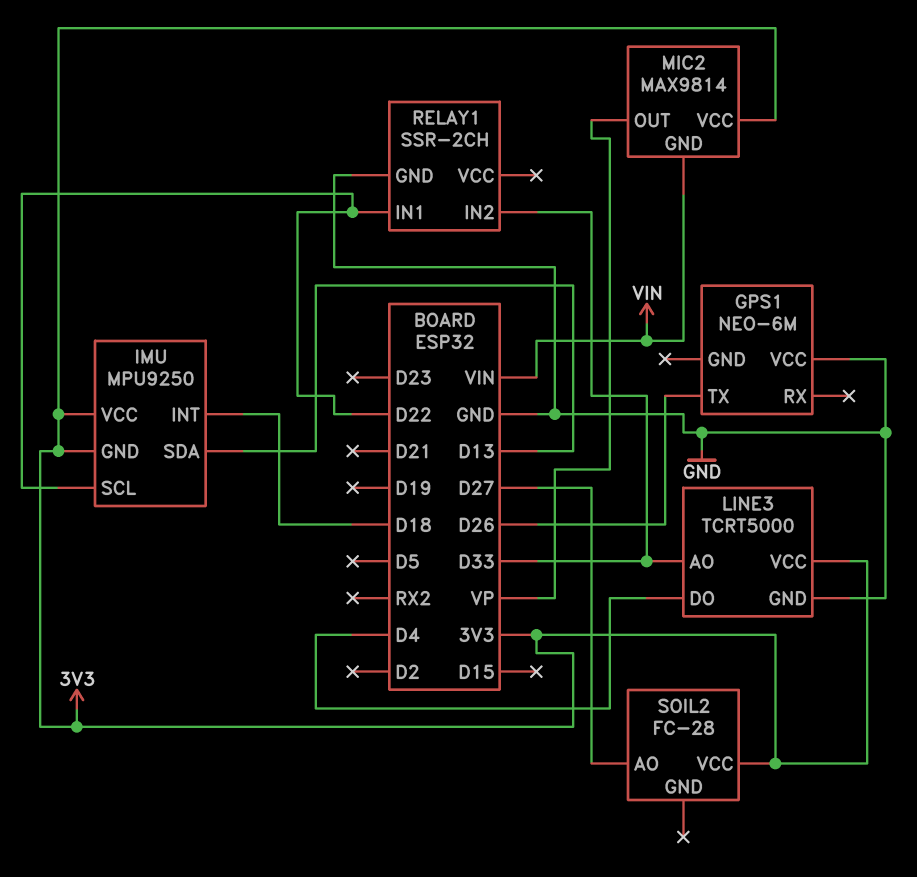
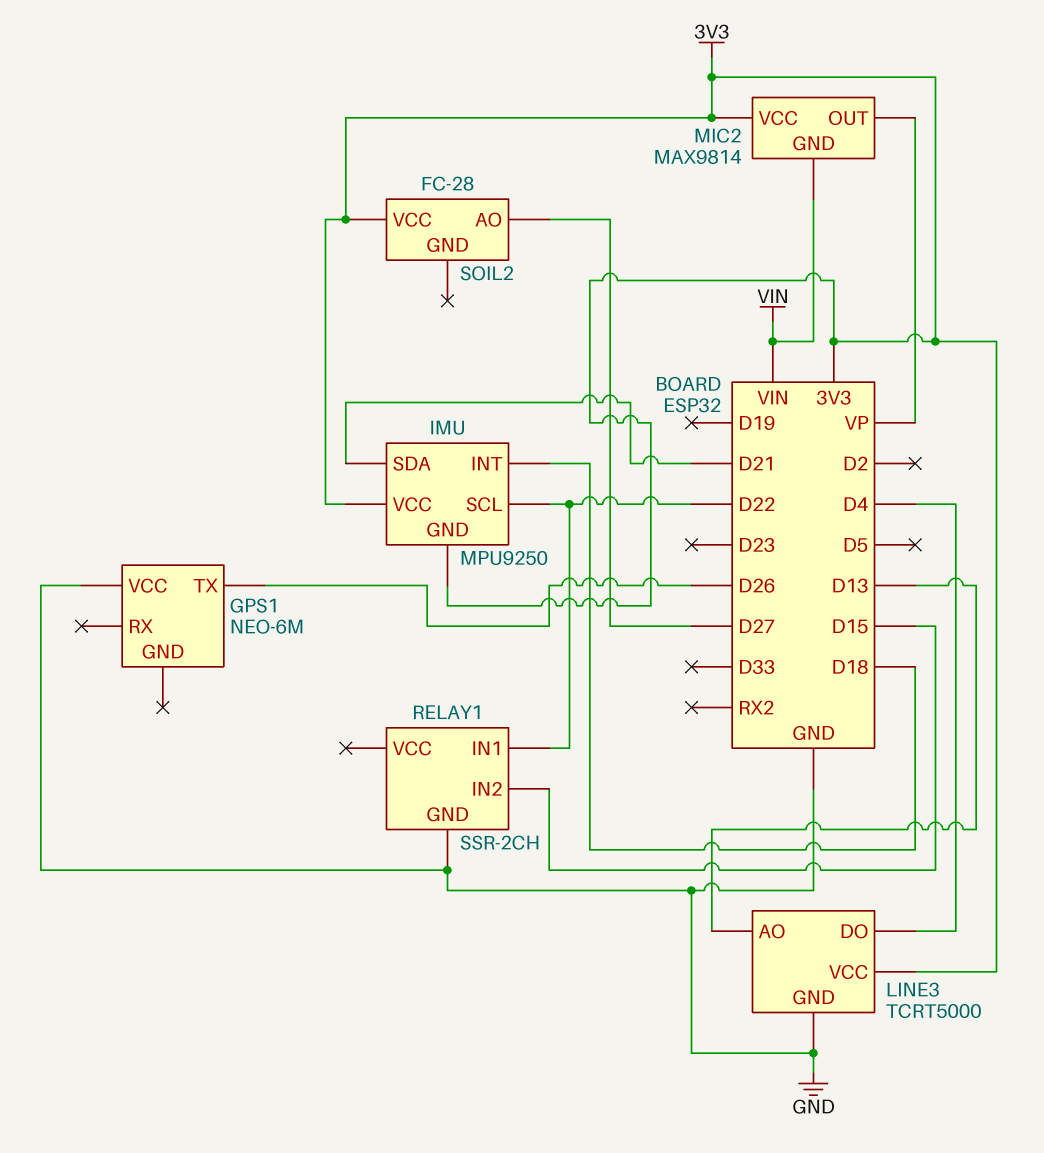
IMU pin SDA: D13 -> D21
LINE3 pin AO: D33 -> D13
RELAY1 pin IN2: D33 -> D15

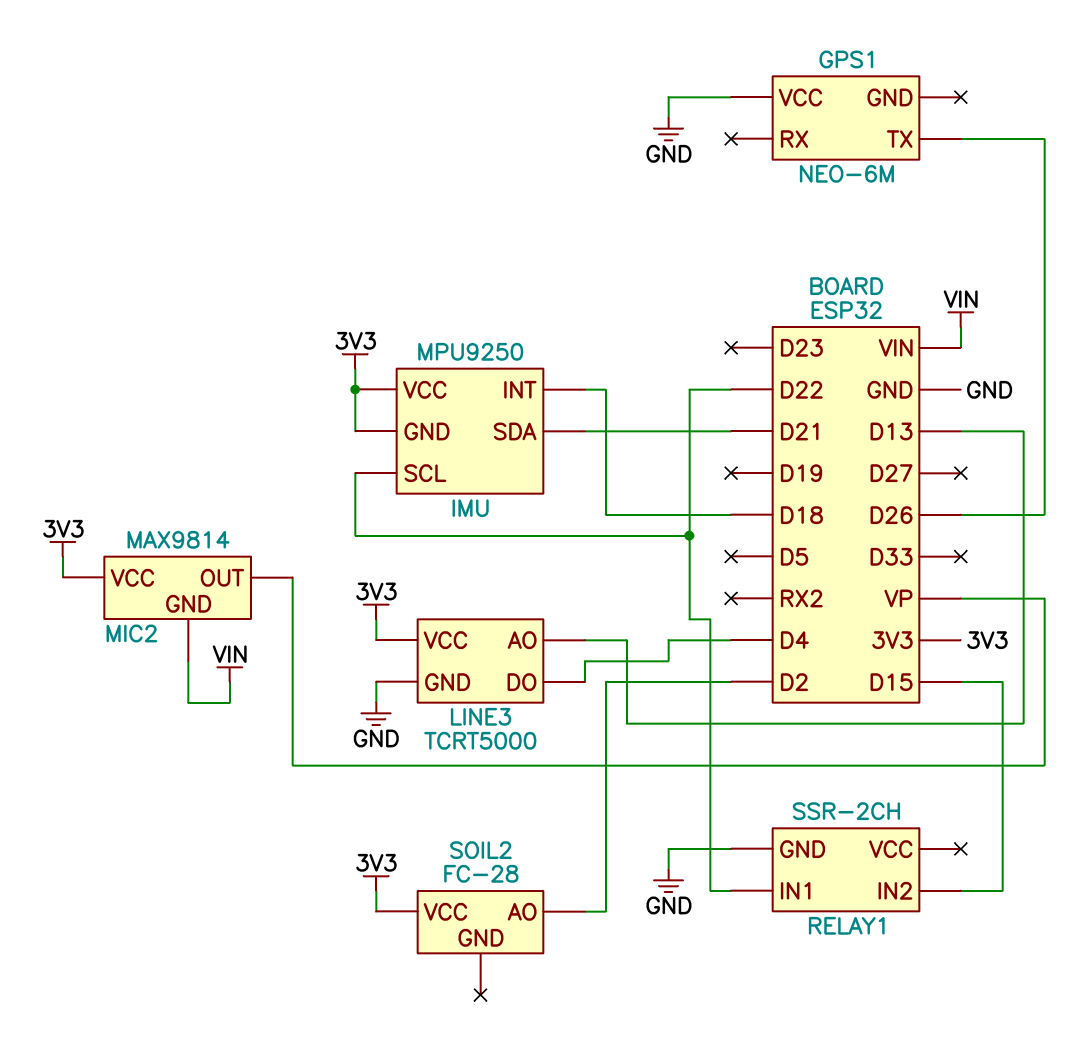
SOIL2 pin AO: D27 -> D2

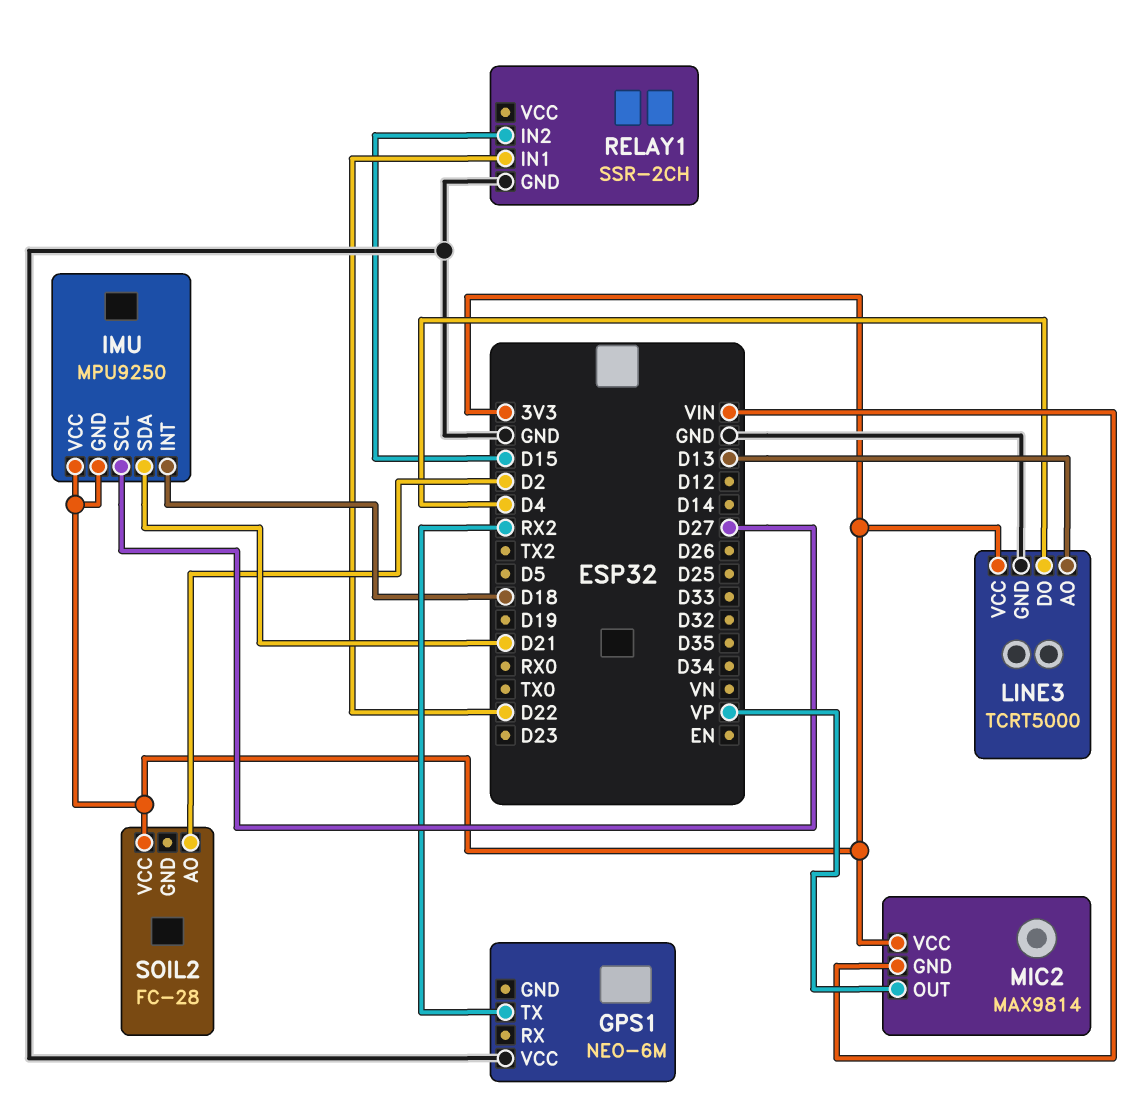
GPS1 pin TX: D26 -> RX2
IMU pin SCL: D22 -> D27

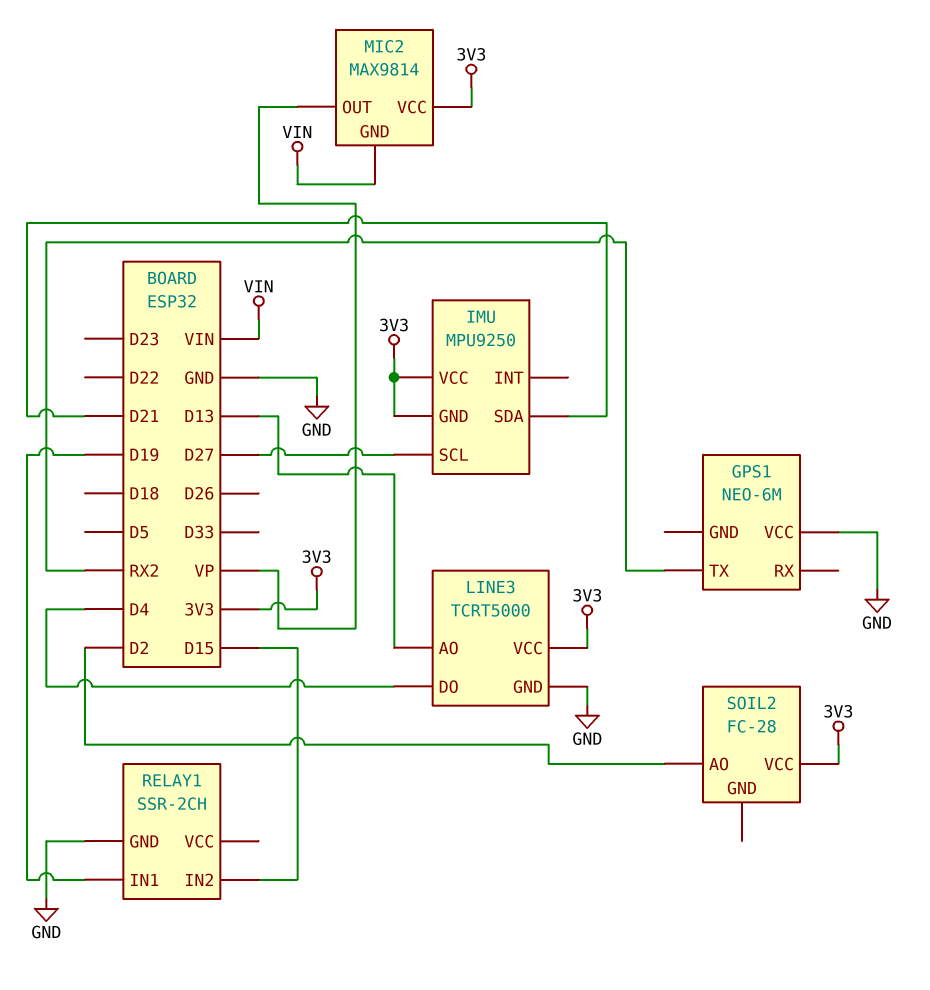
IMU pin INT: D18 -> none
RELAY1 pin IN1: D22 -> D19

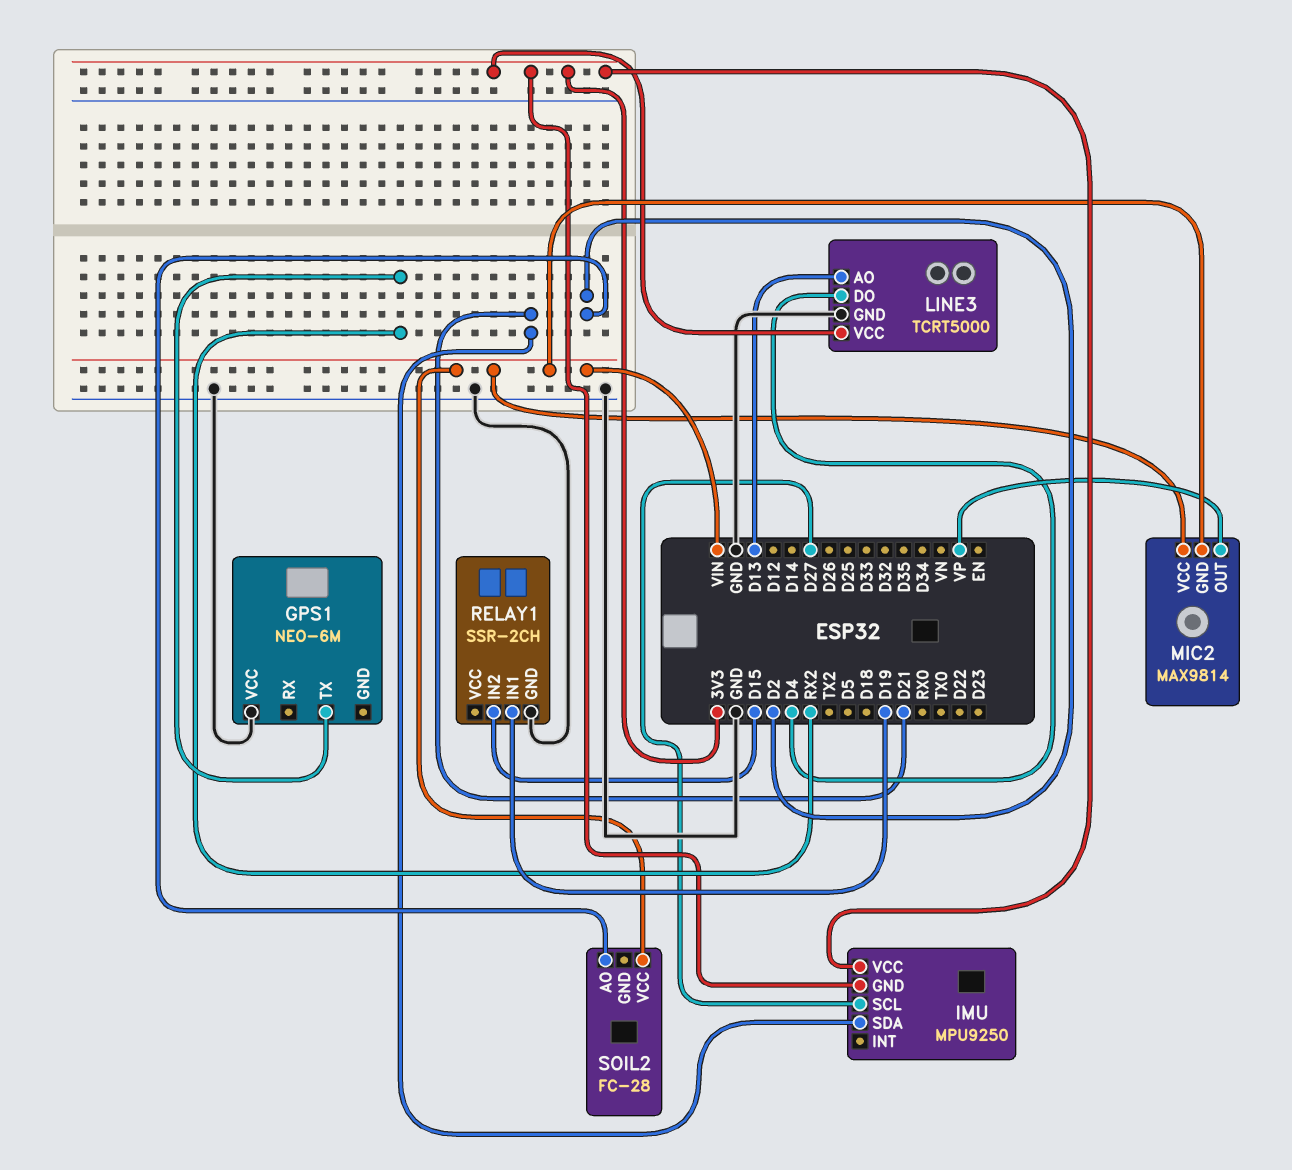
MIC2 pin VCC: 3V3 -> VIN
SOIL2 pin VCC: 3V3 -> VIN

